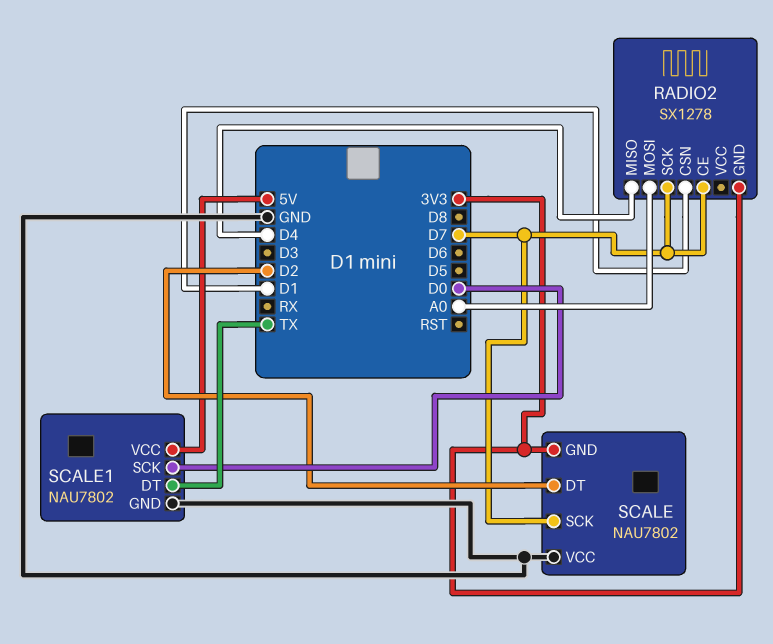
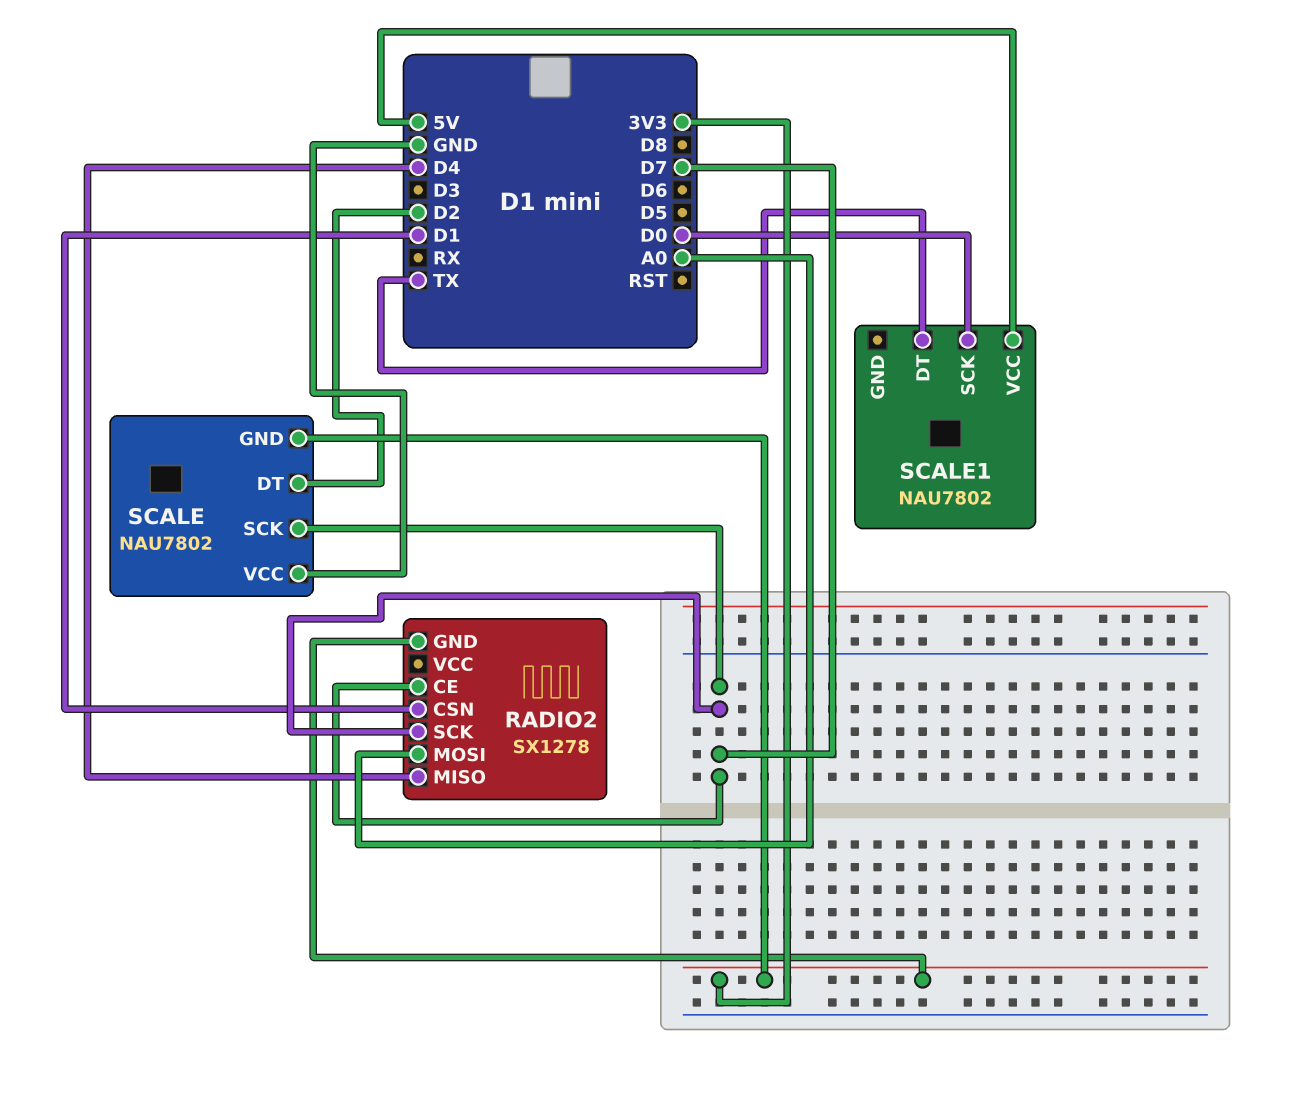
SCALE1 pin GND: GND -> none

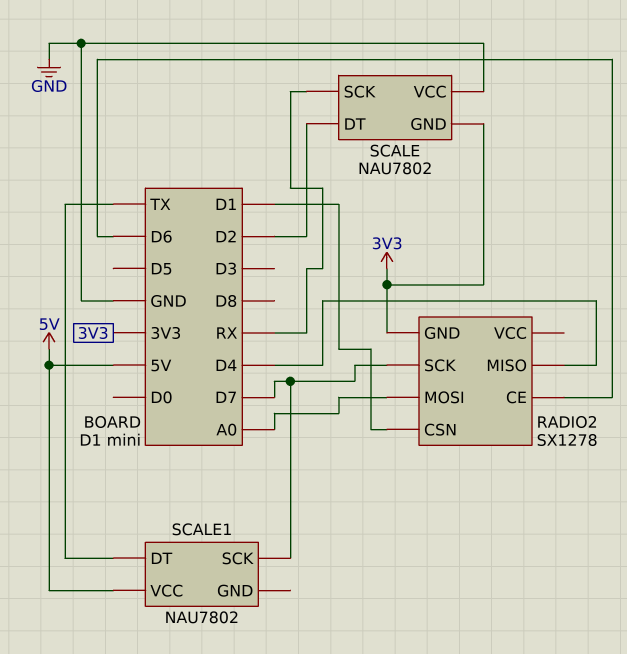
RADIO2 pin CE: D7 -> D6
SCALE pin SCK: D7 -> RX
SCALE1 pin SCK: D0 -> D7

